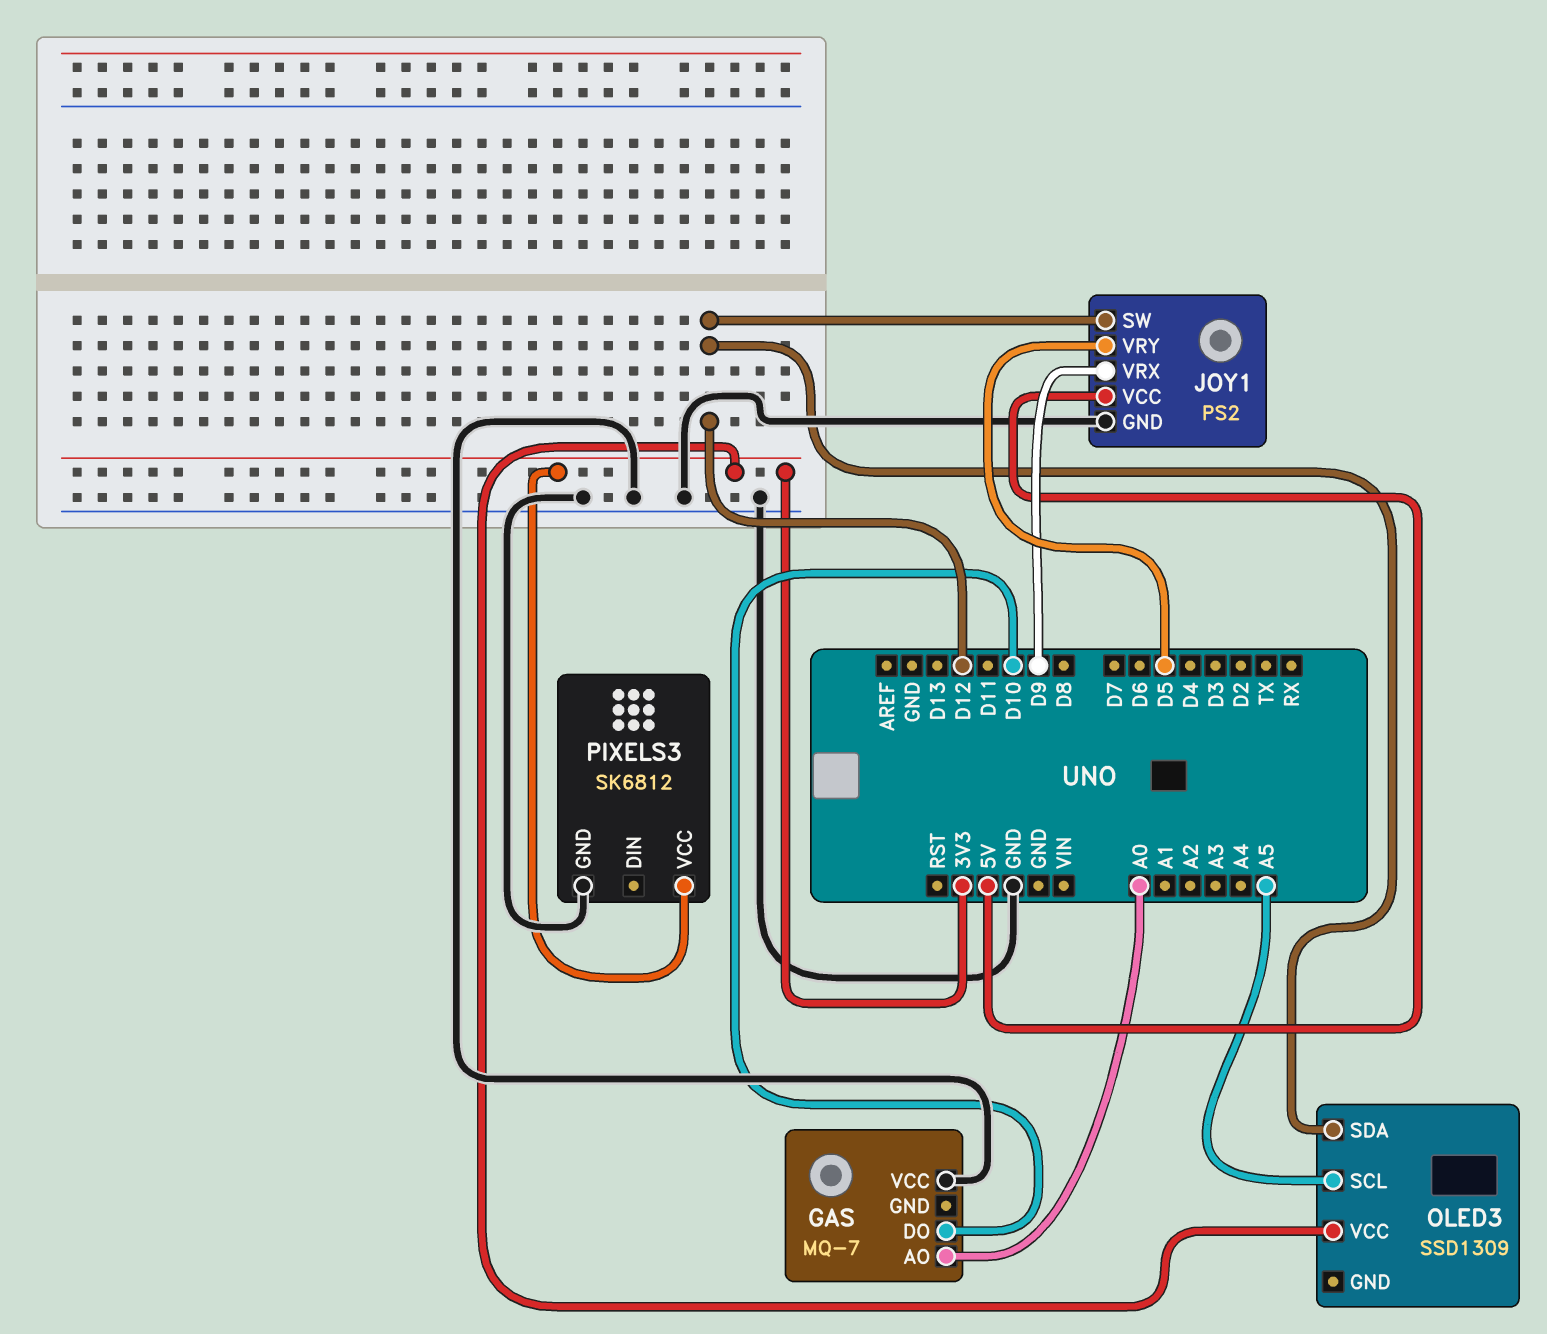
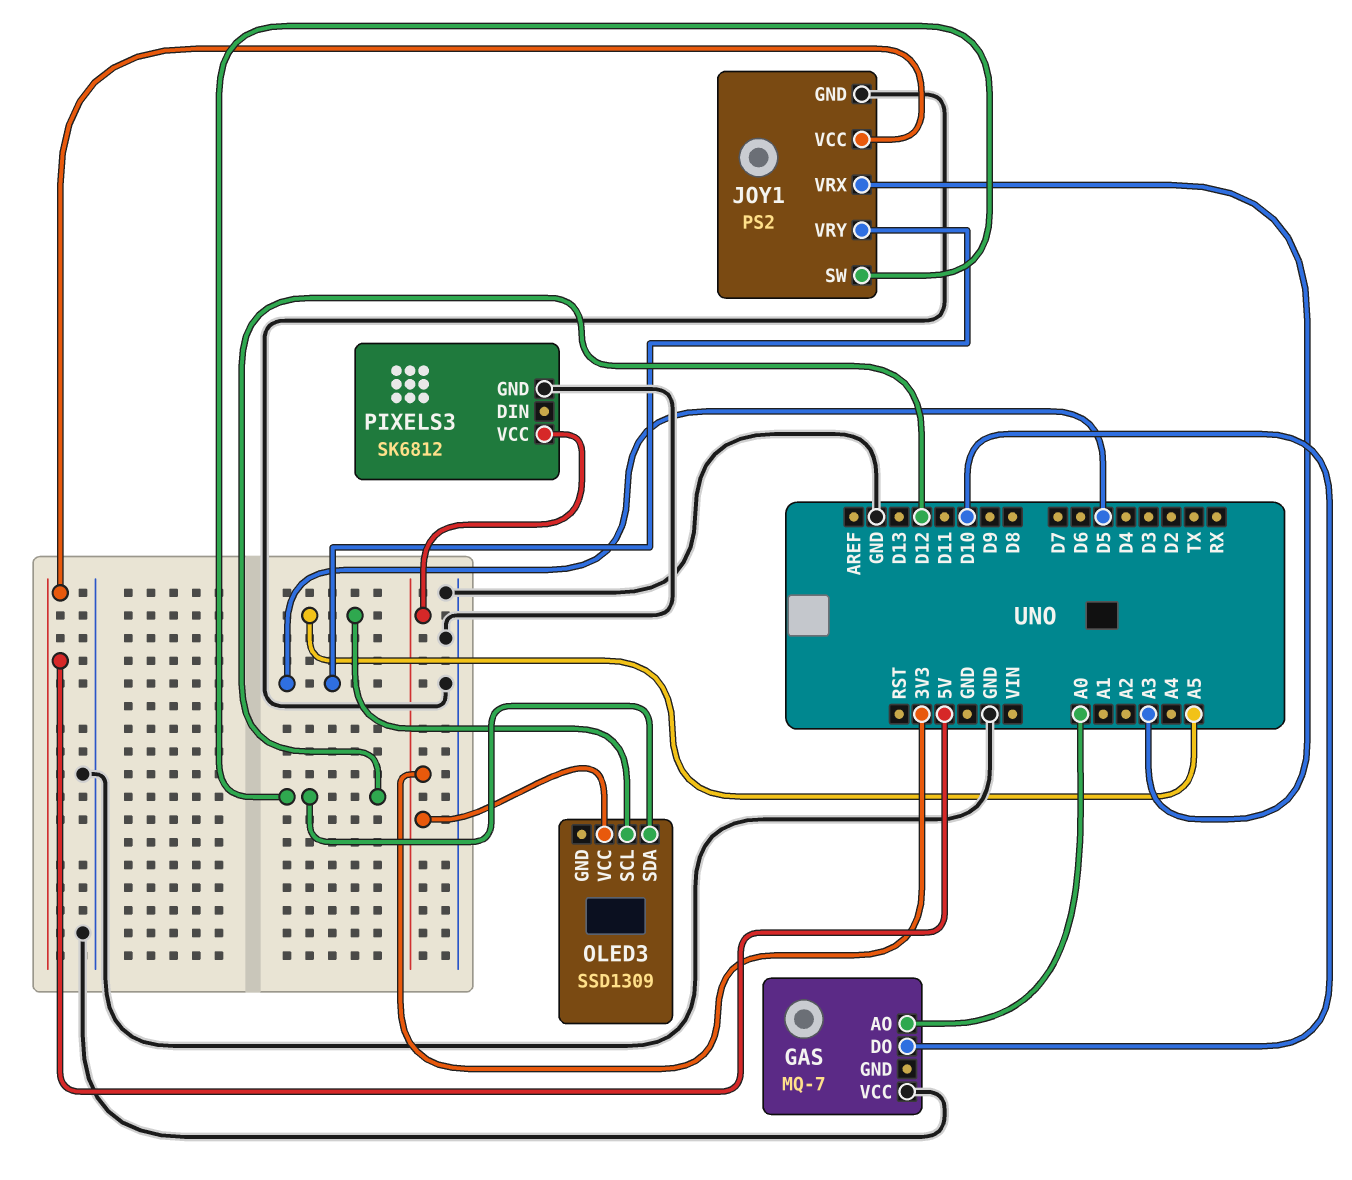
JOY1 pin VRX: D9 -> A3

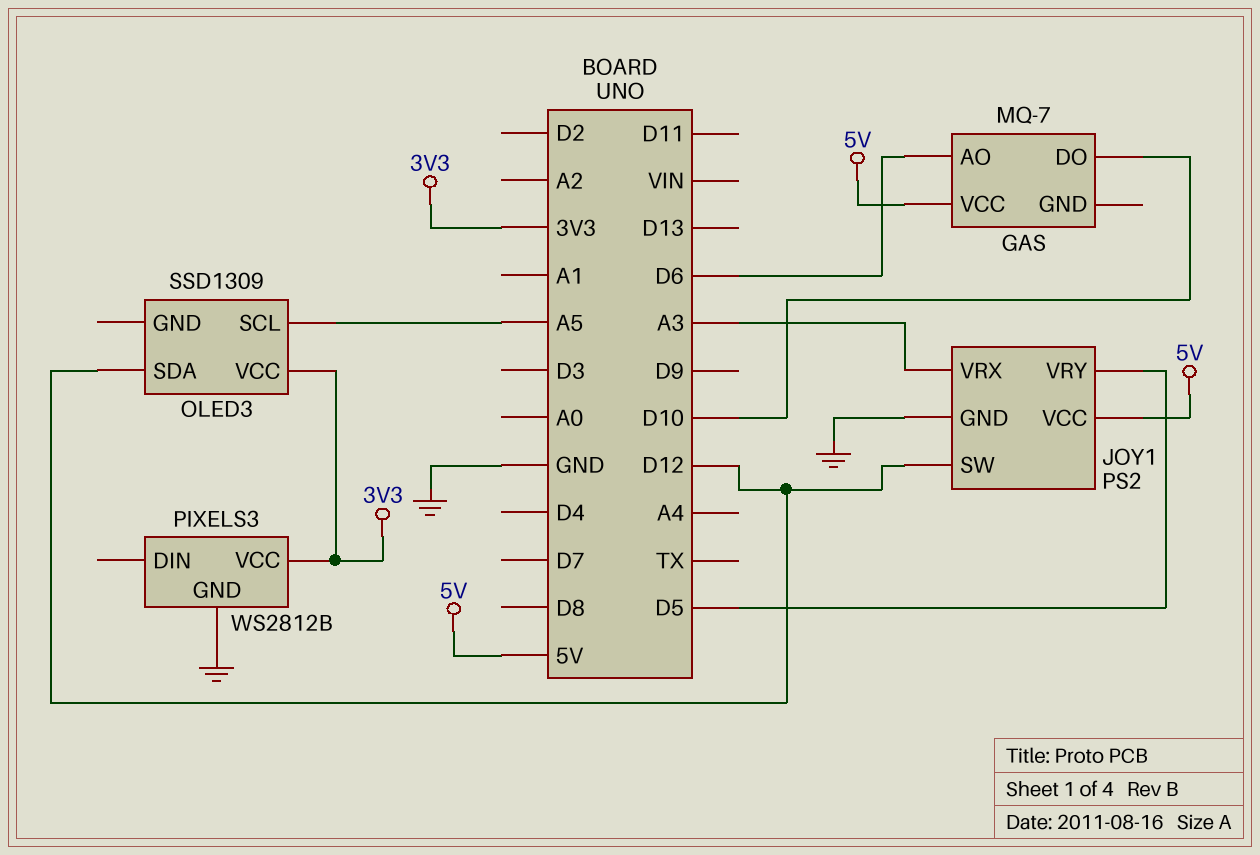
GAS pin AO: A0 -> D6
GAS pin VCC: GND -> 5V
PIXELS3: SK6812 -> WS2812B

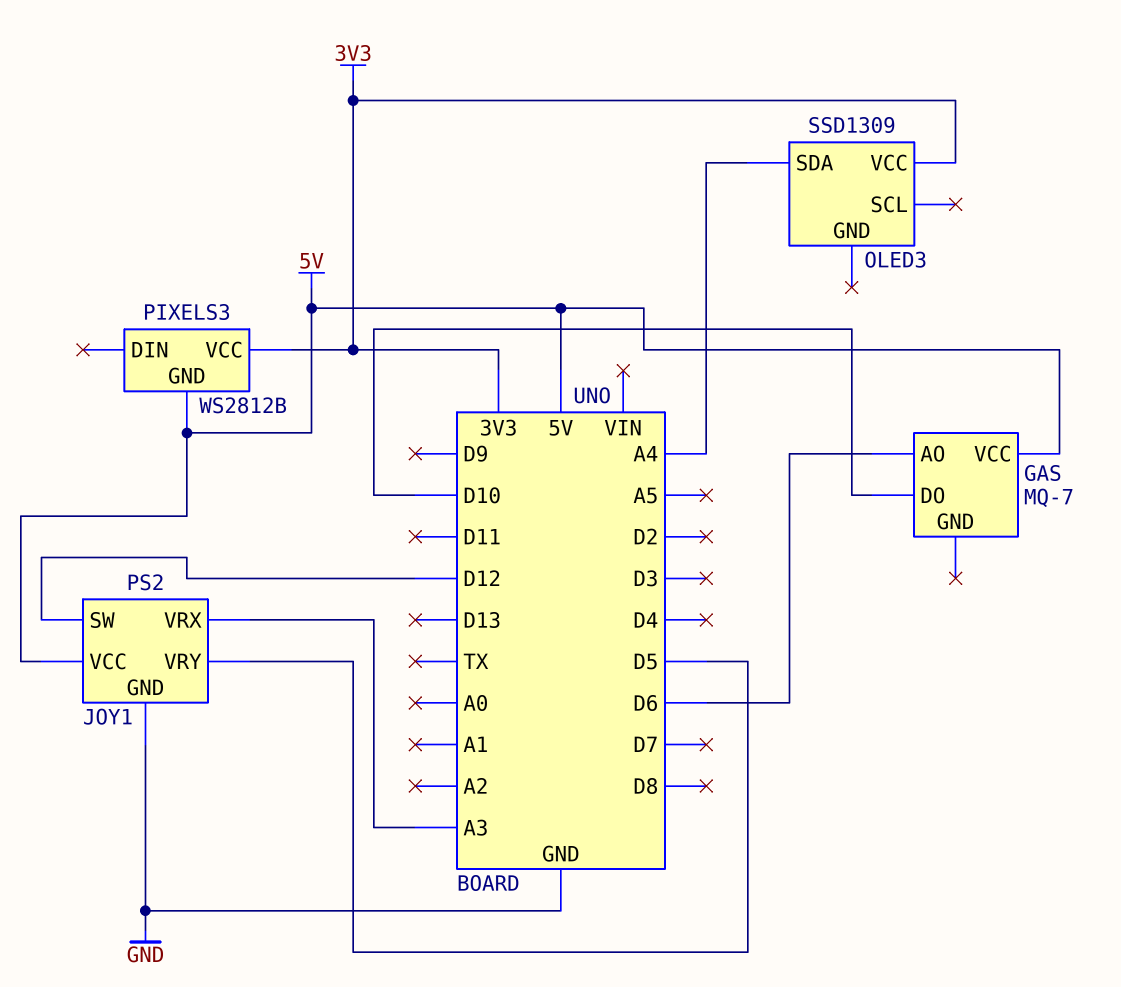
OLED3 pin SCL: A5 -> none
OLED3 pin SDA: D12 -> A4
PIXELS3 pin GND: GND -> 5V

